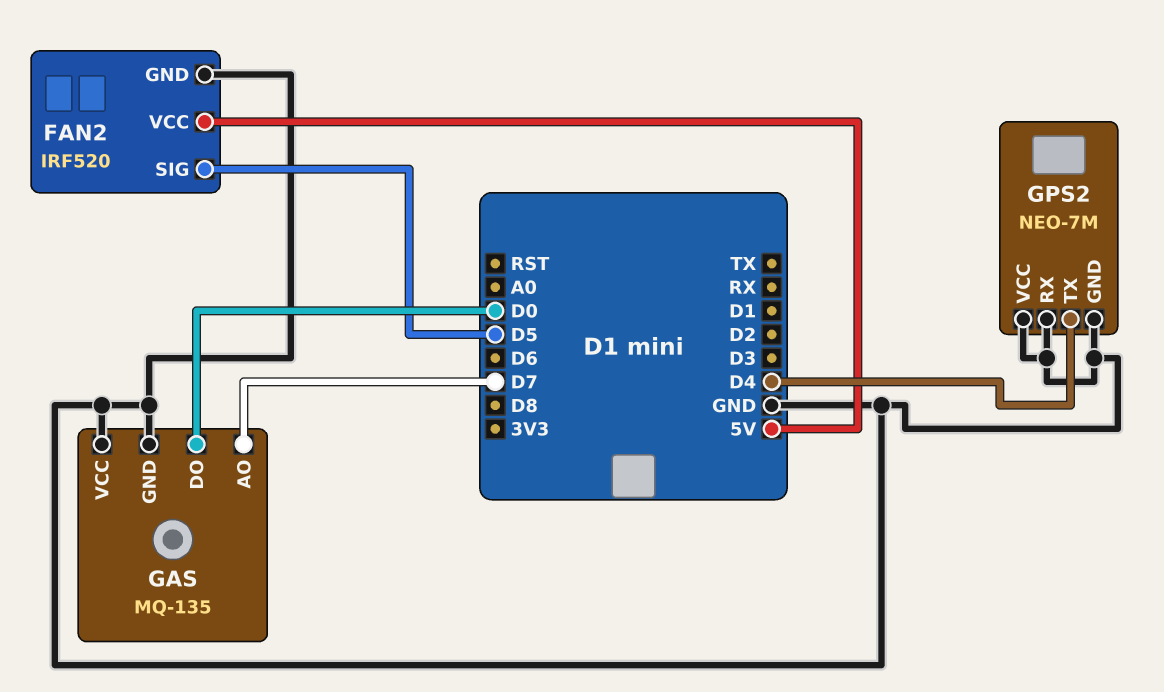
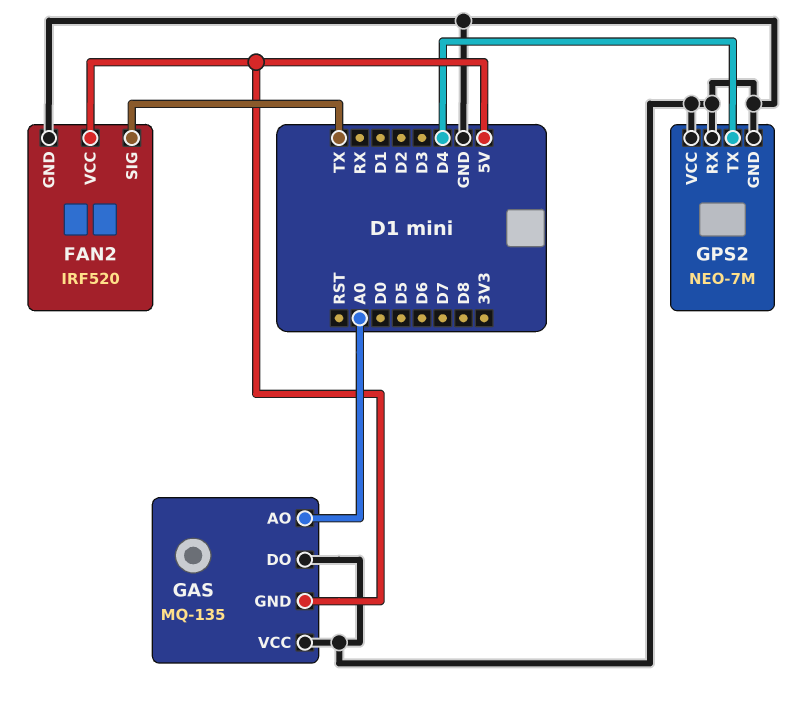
FAN2 pin SIG: D5 -> TX
GAS pin AO: D7 -> A0
GAS pin DO: D0 -> GND
GAS pin GND: GND -> 5V

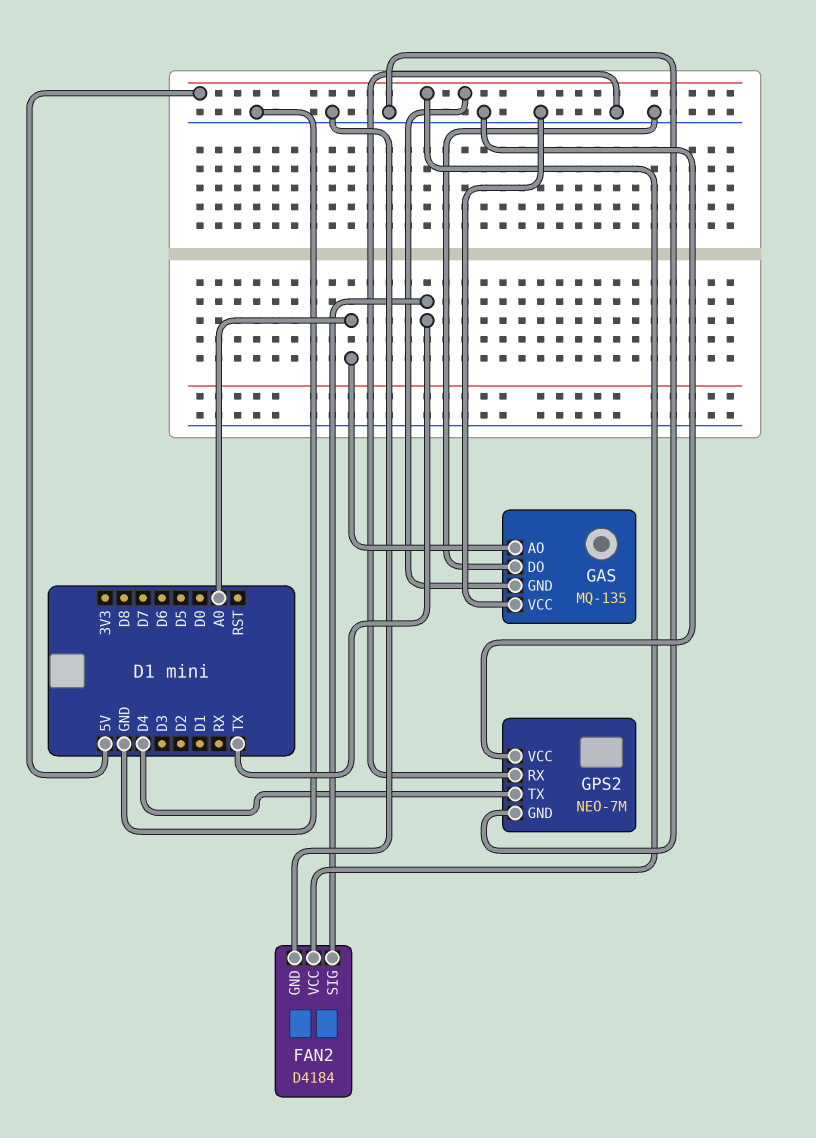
FAN2: IRF520 -> D4184

